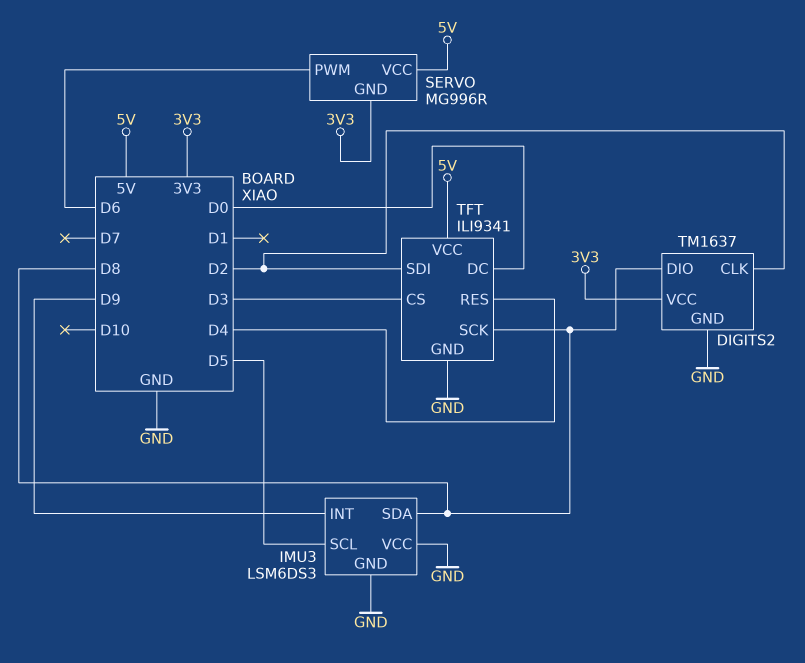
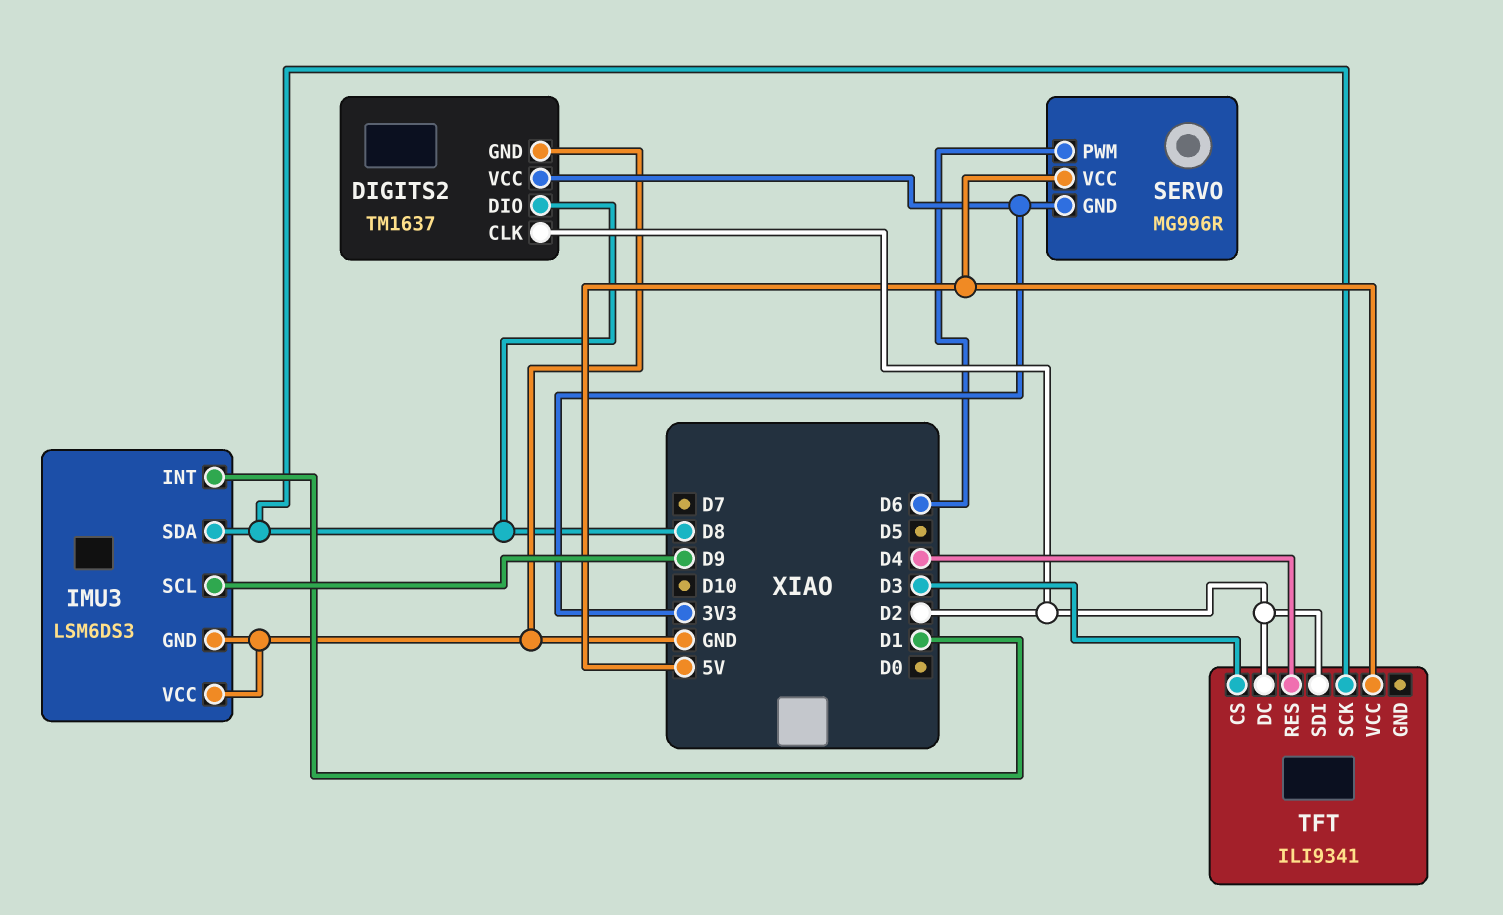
IMU3 pin INT: D9 -> D1
IMU3 pin SCL: D5 -> D9
TFT pin DC: D0 -> D2
TFT pin GND: GND -> none

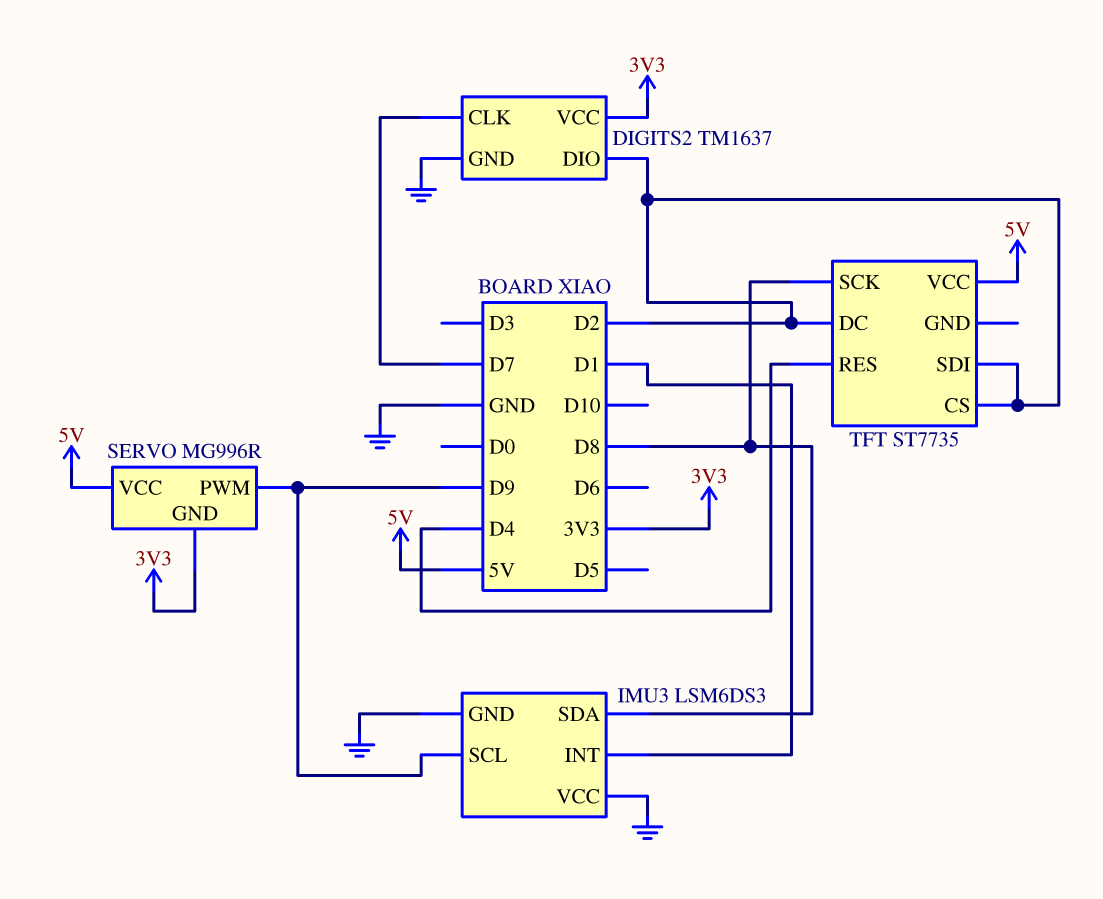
DIGITS2 pin CLK: D2 -> D7
DIGITS2 pin DIO: D8 -> D2
SERVO pin PWM: D6 -> D9
TFT: ILI9341 -> ST7735
TFT pin CS: D3 -> D2

